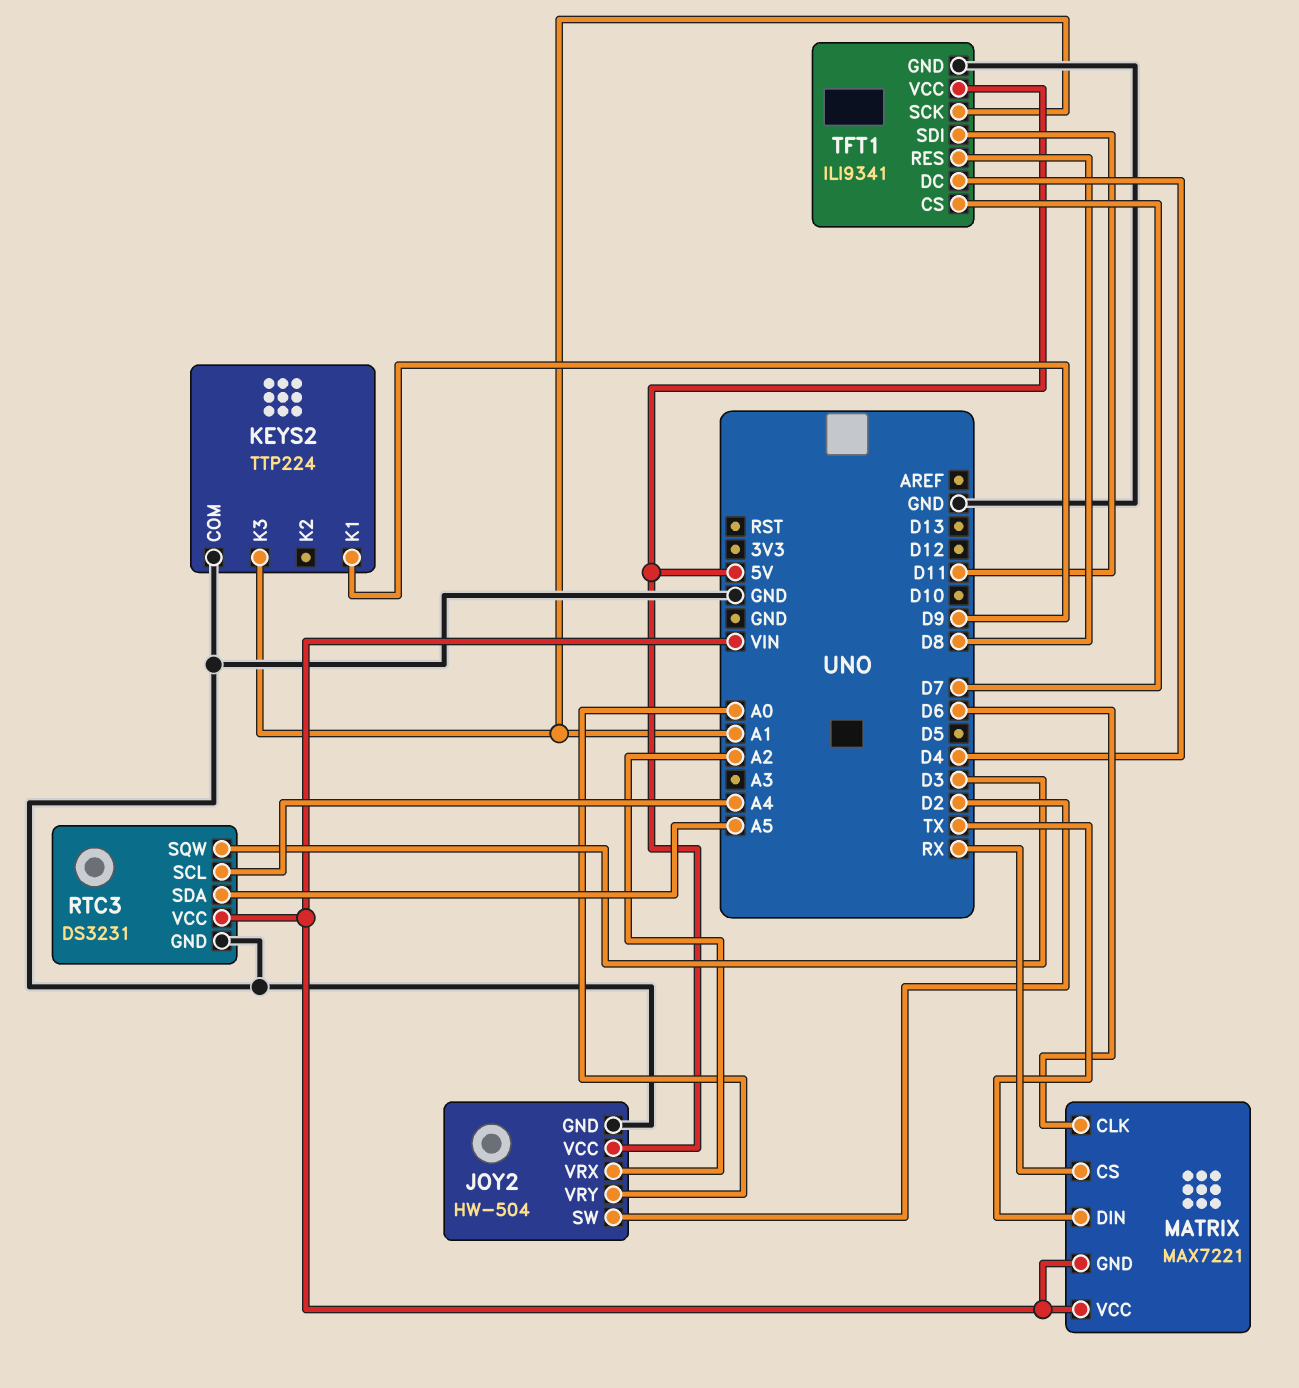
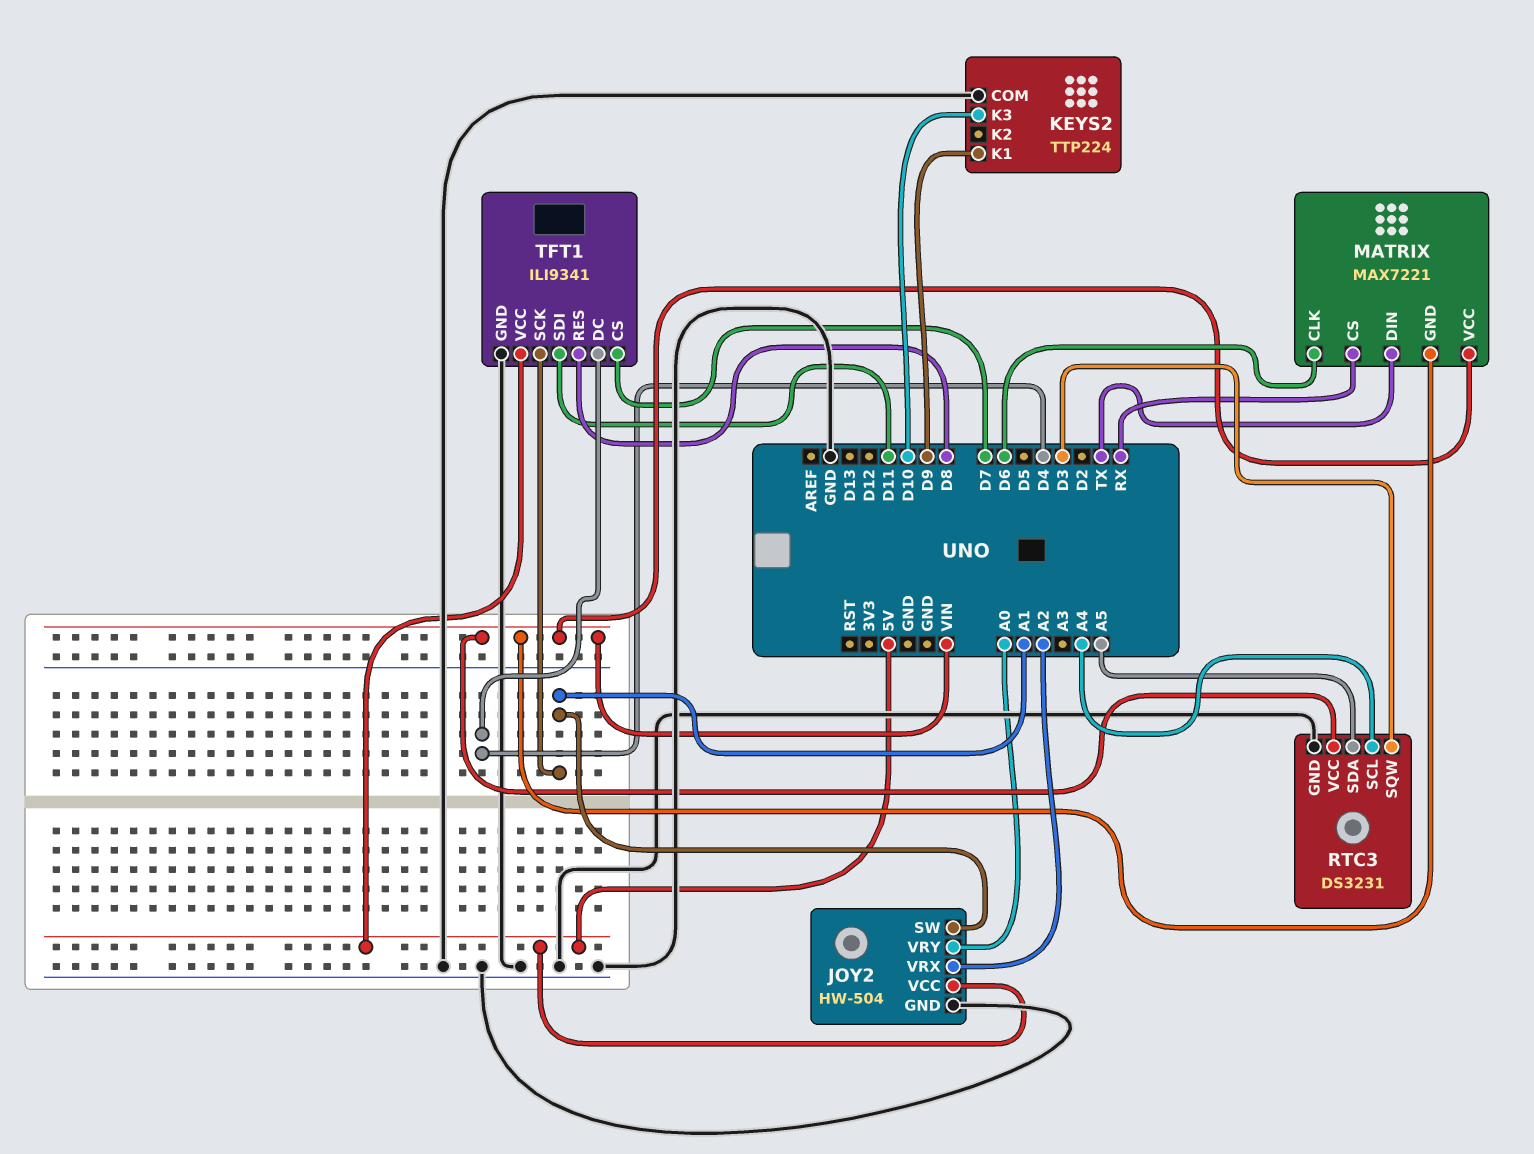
JOY2 pin SW: D2 -> A1
KEYS2 pin K3: A1 -> D10

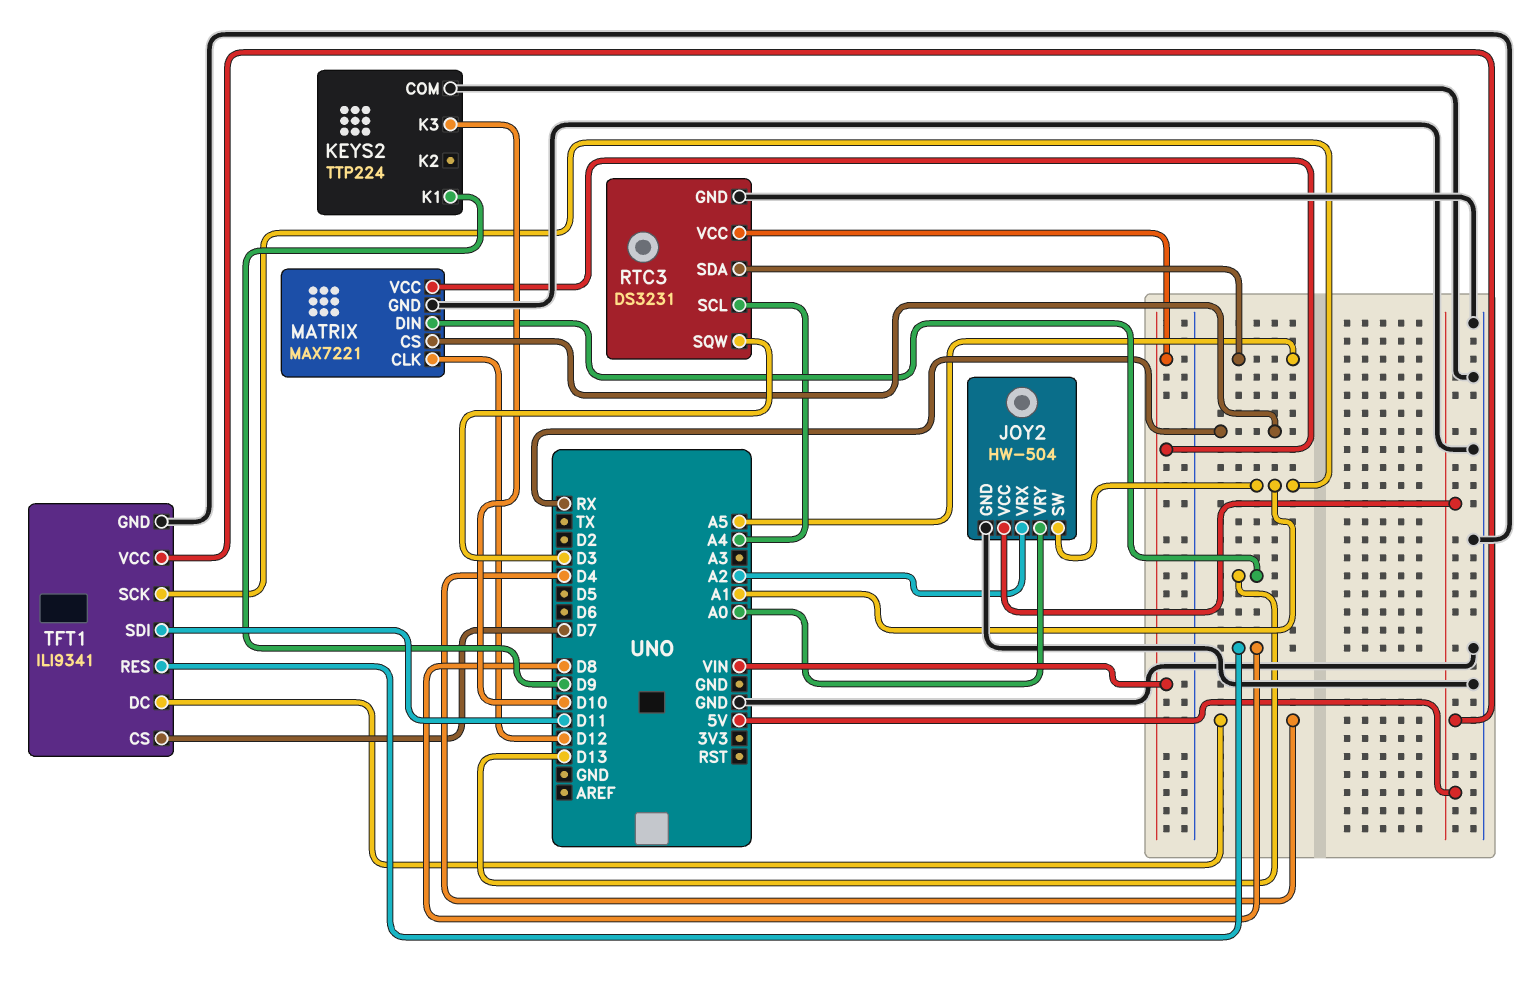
MATRIX pin CLK: D6 -> D12
MATRIX pin DIN: TX -> D13
MATRIX pin GND: VIN -> GND

